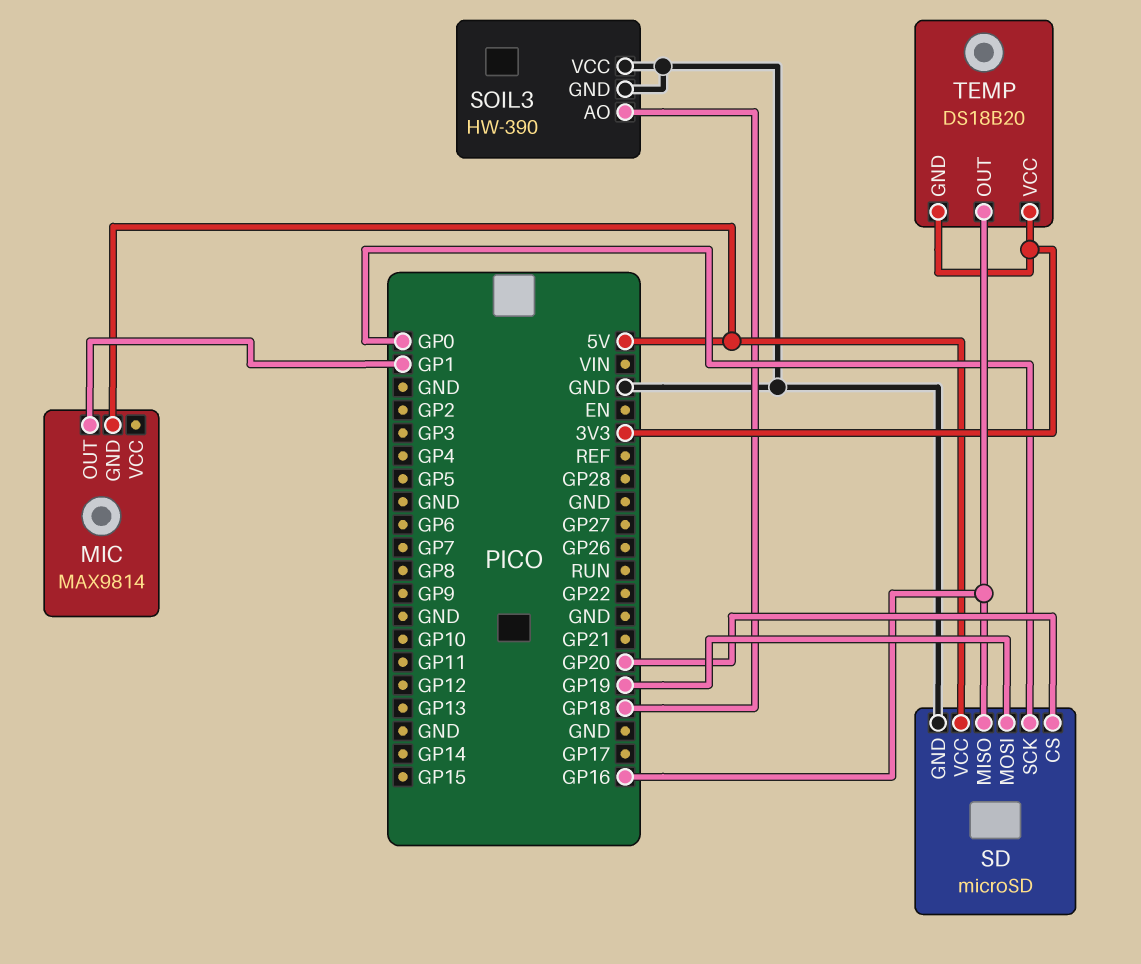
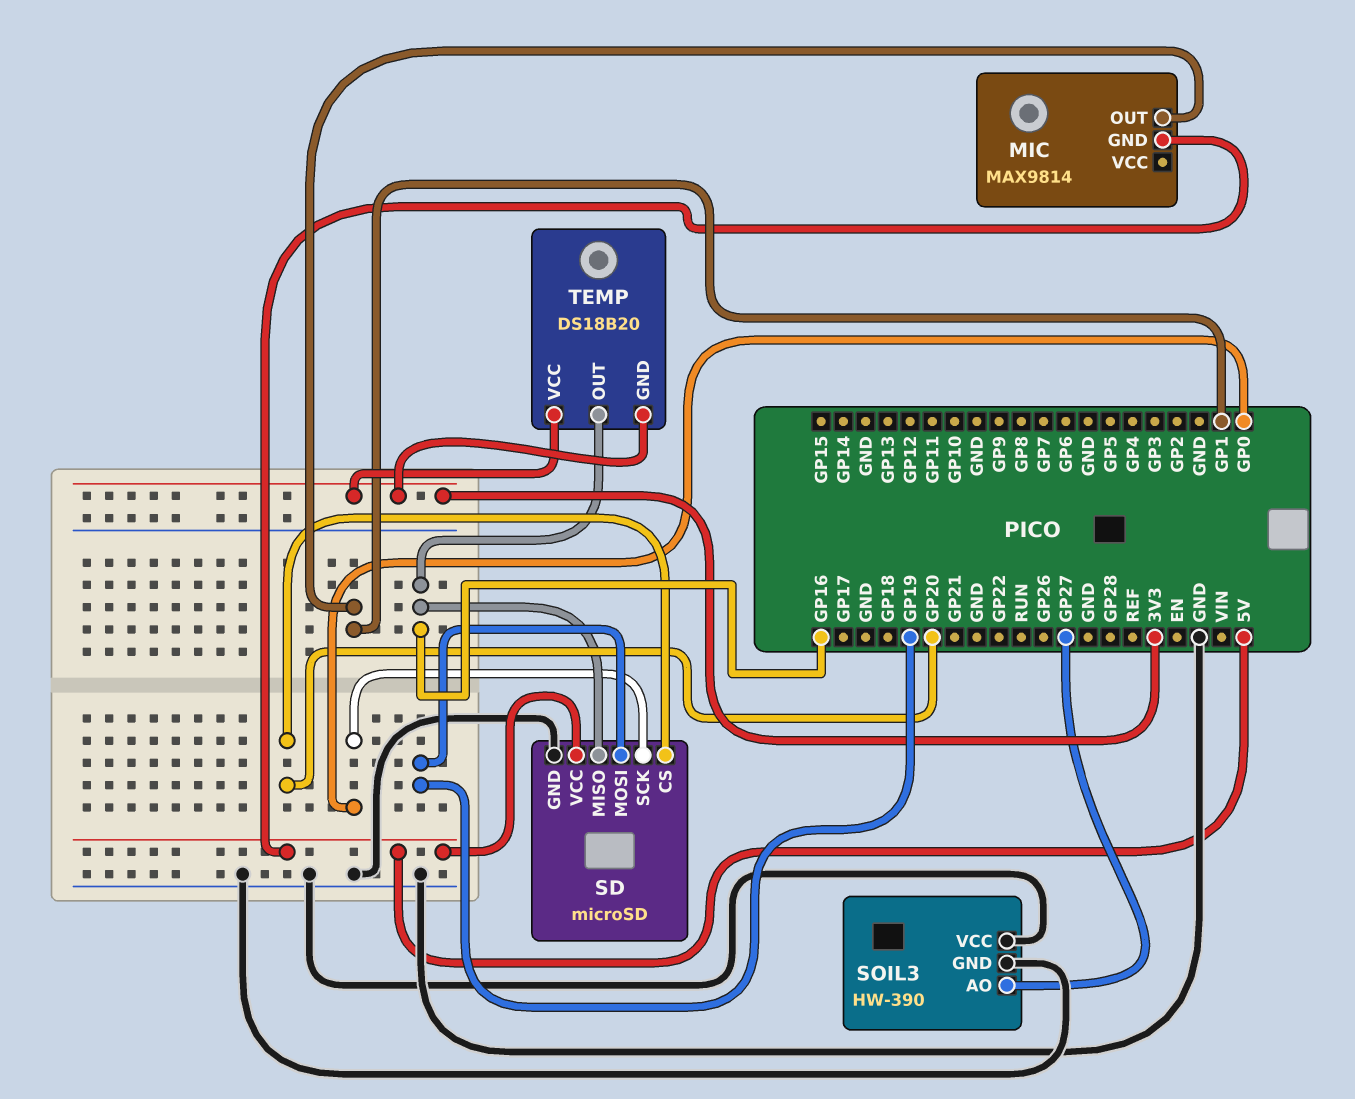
SOIL3 pin AO: GP18 -> GP27

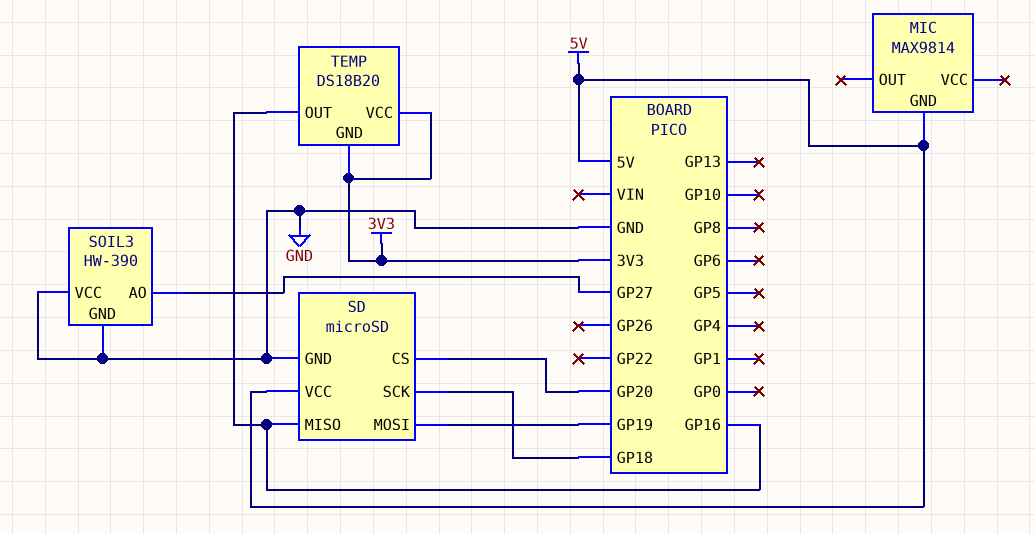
MIC pin OUT: GP1 -> none
SD pin SCK: GP0 -> GP18

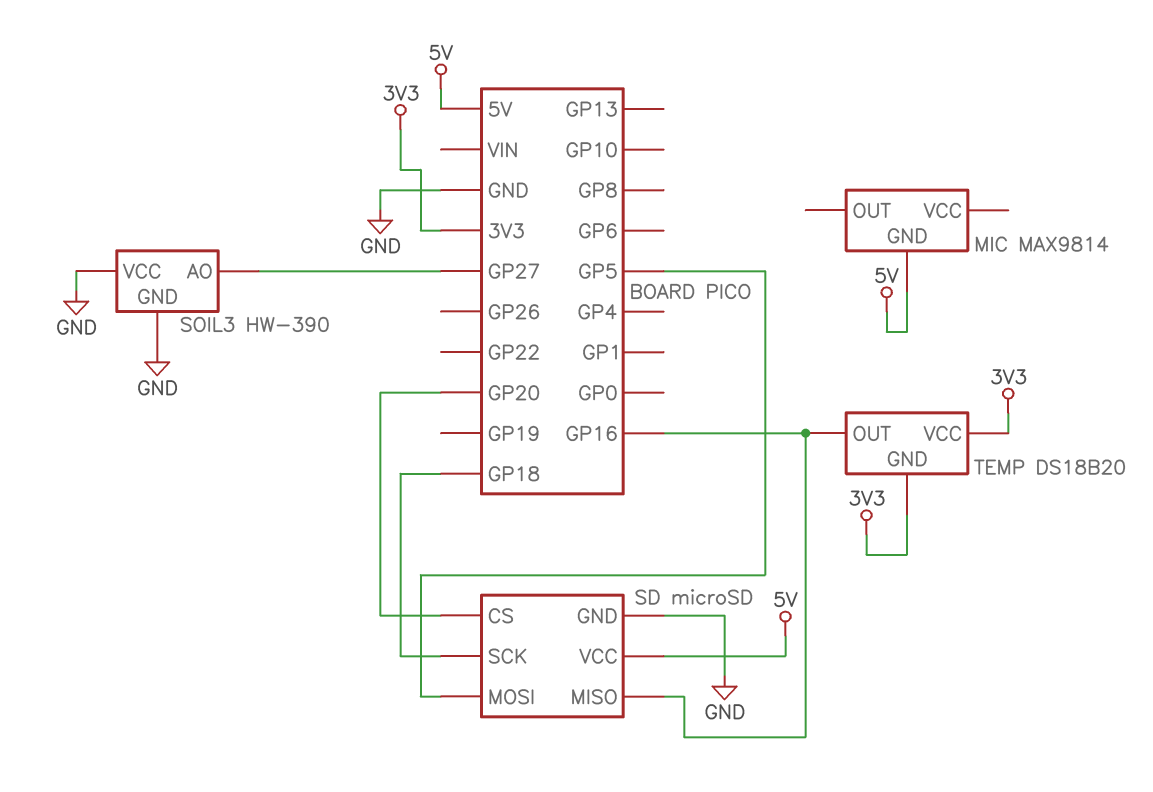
SD pin MOSI: GP19 -> GP5

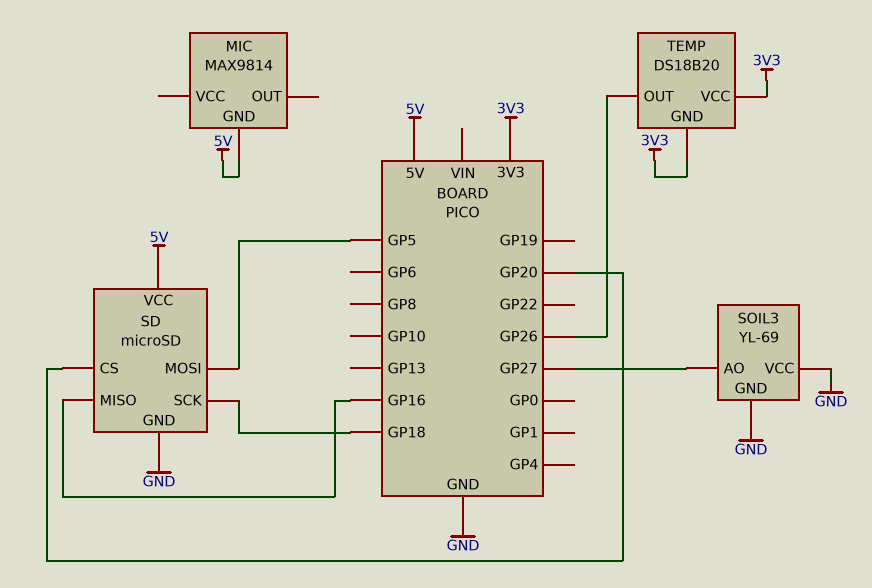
SOIL3: HW-390 -> YL-69
TEMP pin OUT: GP16 -> GP26

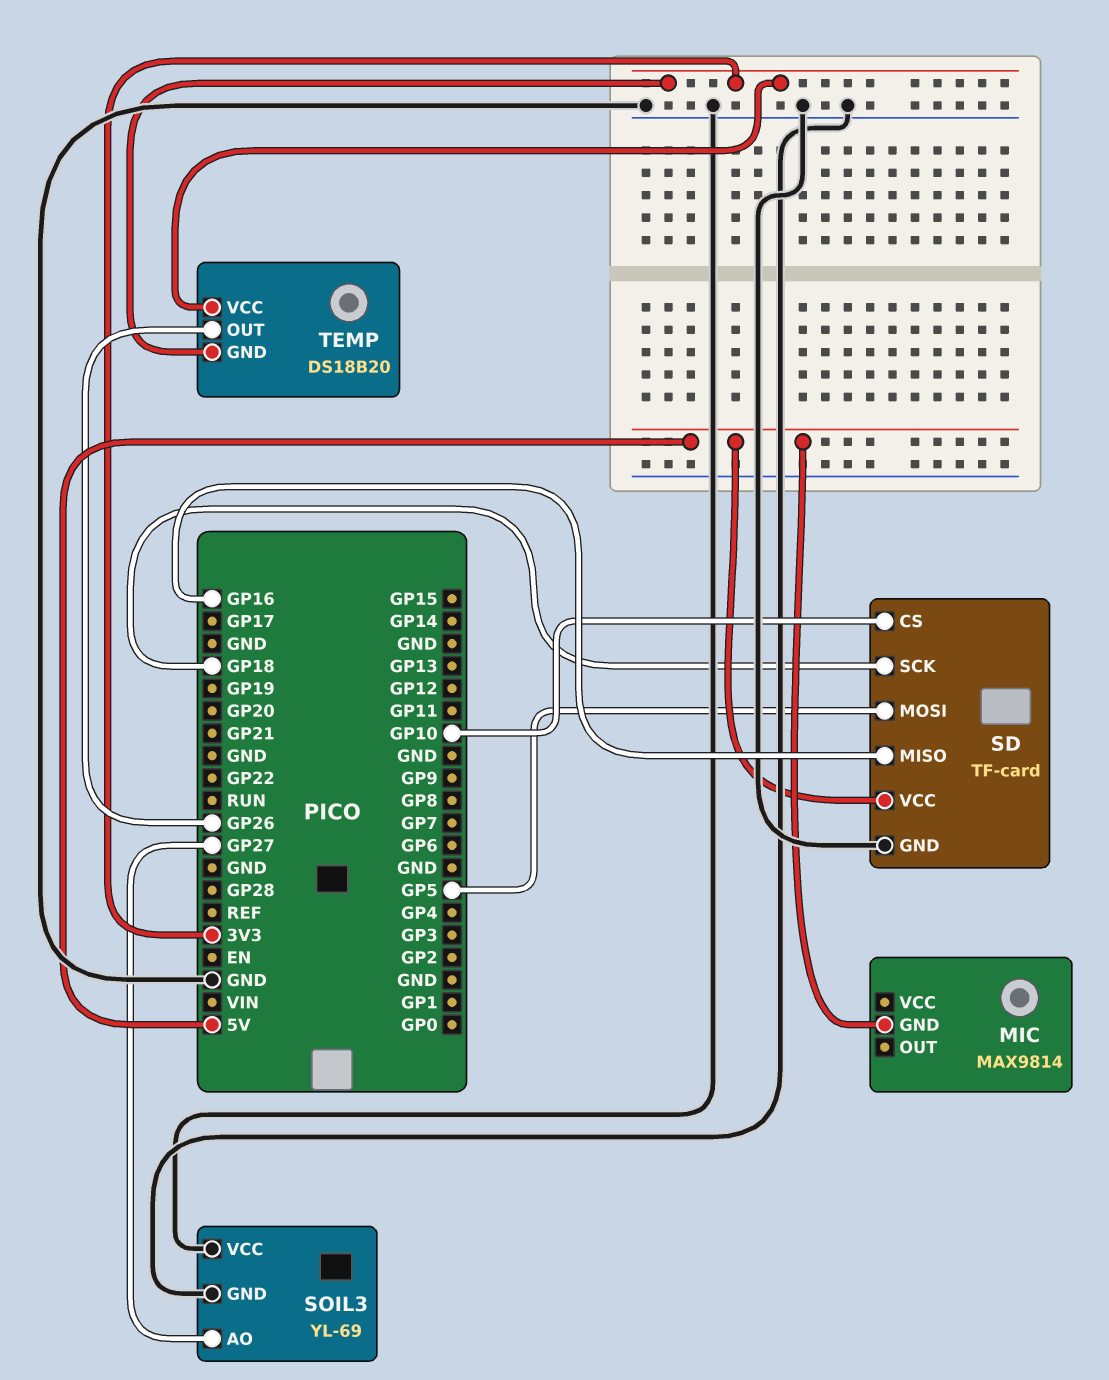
SD: microSD -> TF-card
SD pin CS: GP20 -> GP10

